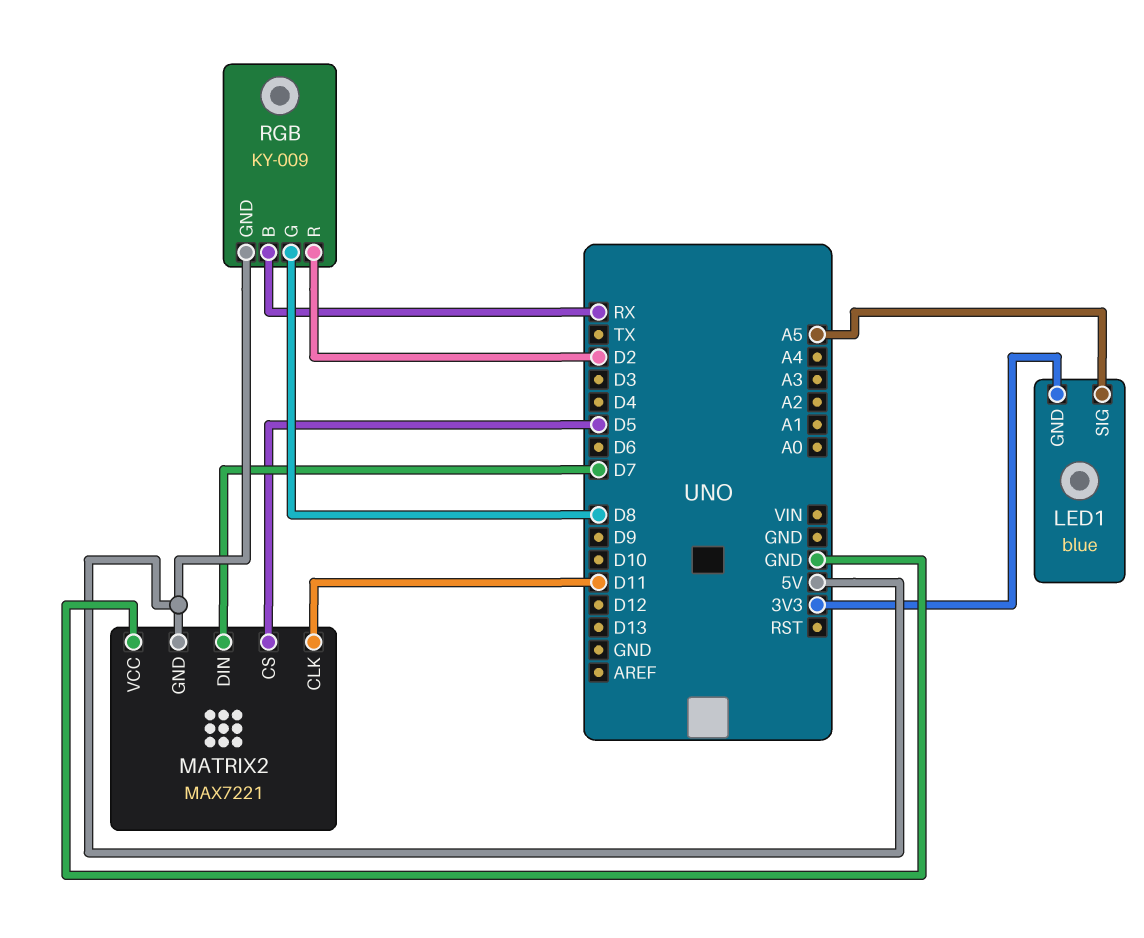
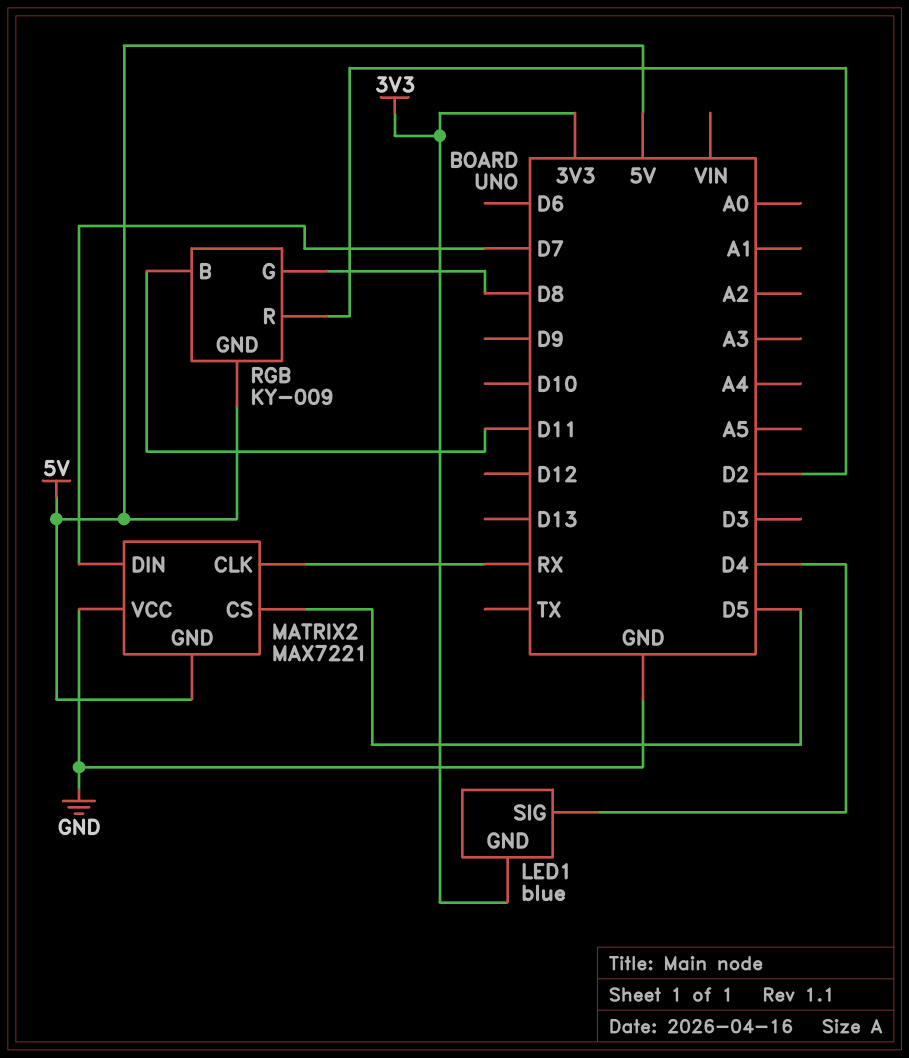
LED1 pin SIG: A5 -> D4
MATRIX2 pin CLK: D11 -> RX
RGB pin B: RX -> D11

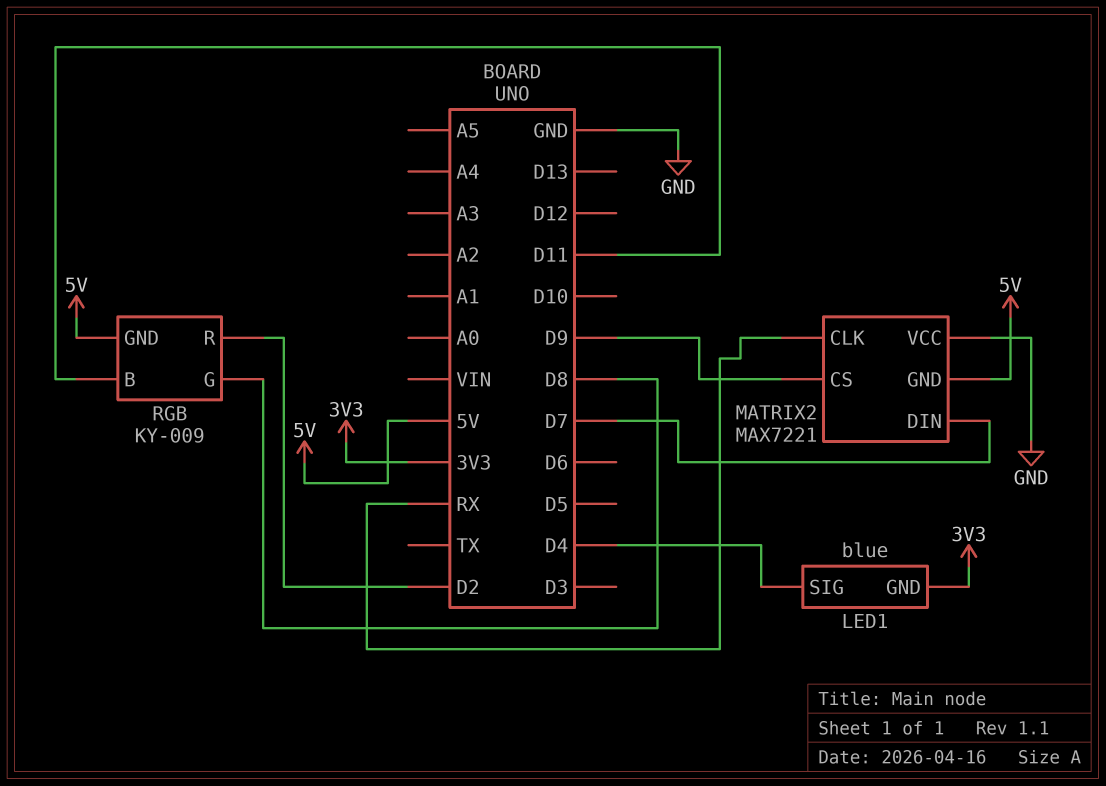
MATRIX2 pin CS: D5 -> D9

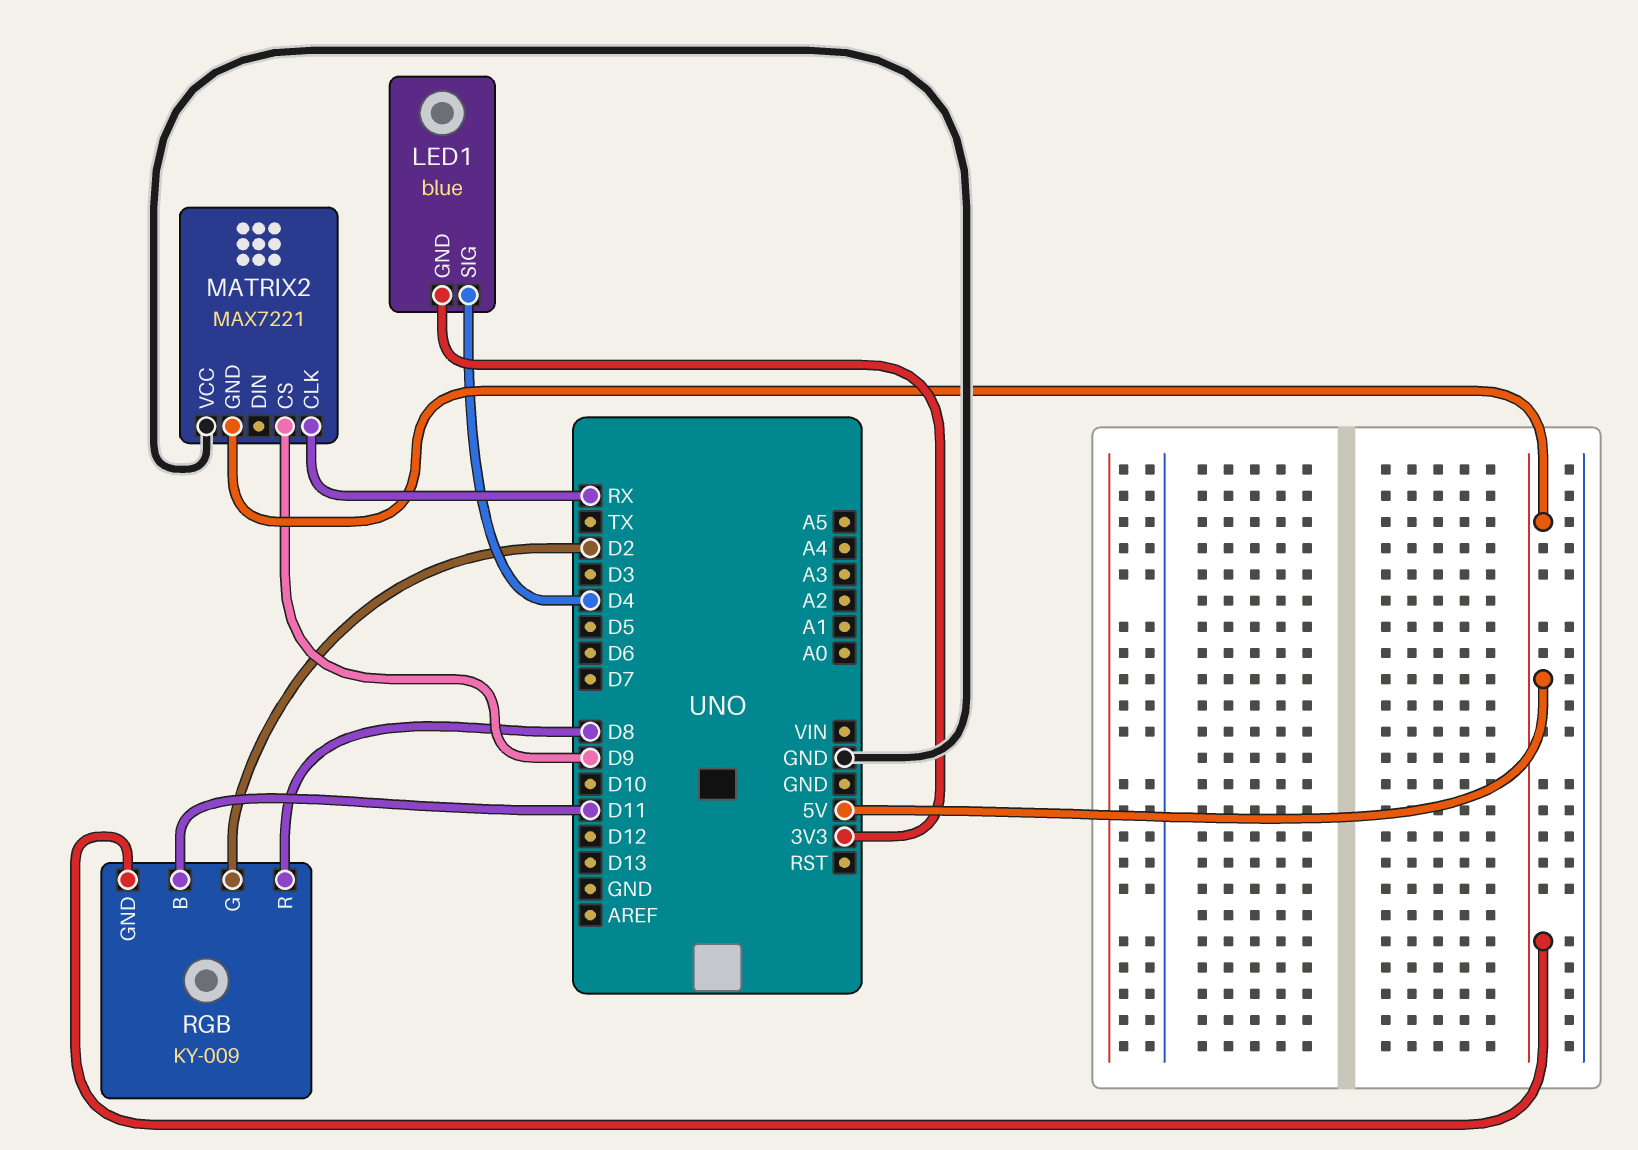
MATRIX2 pin DIN: D7 -> none
RGB pin G: D8 -> D2
RGB pin R: D2 -> D8

